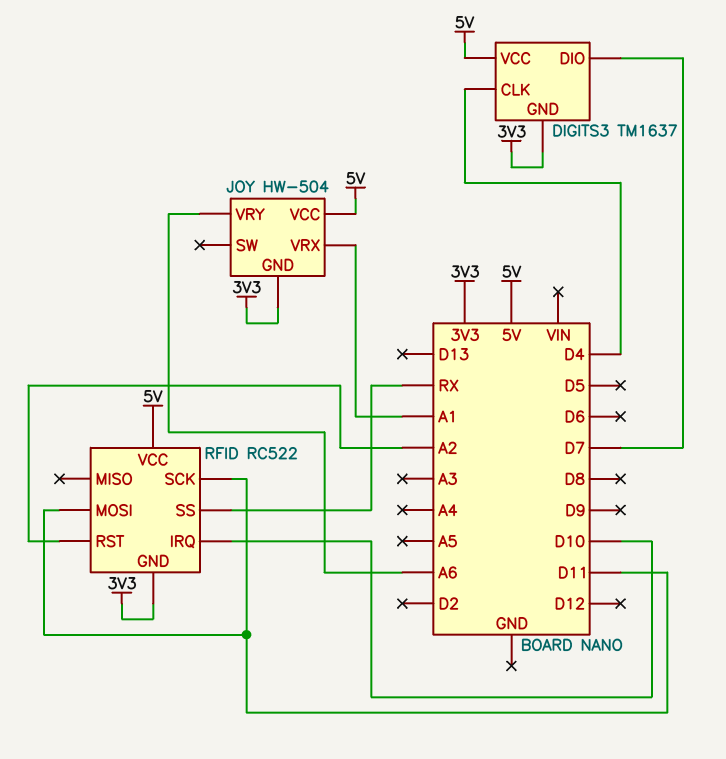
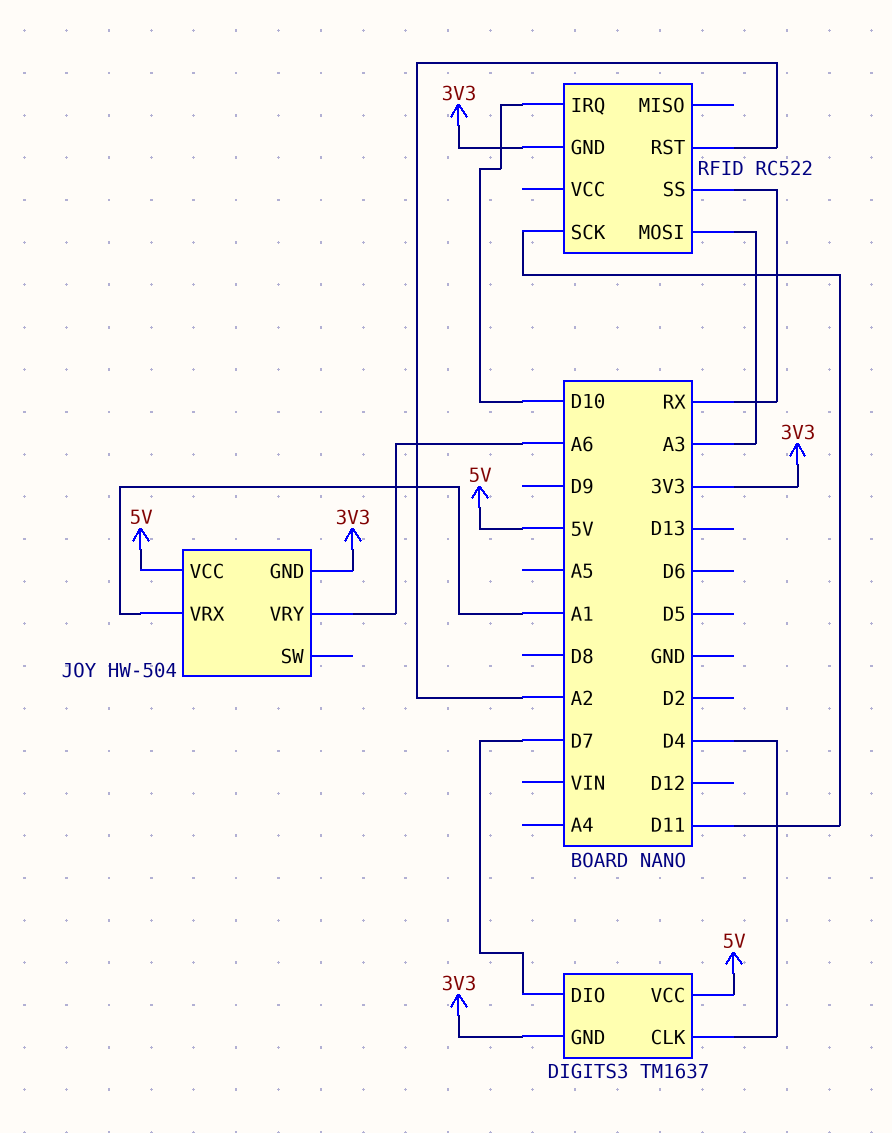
RFID pin MOSI: D11 -> A3
RFID pin VCC: 5V -> none

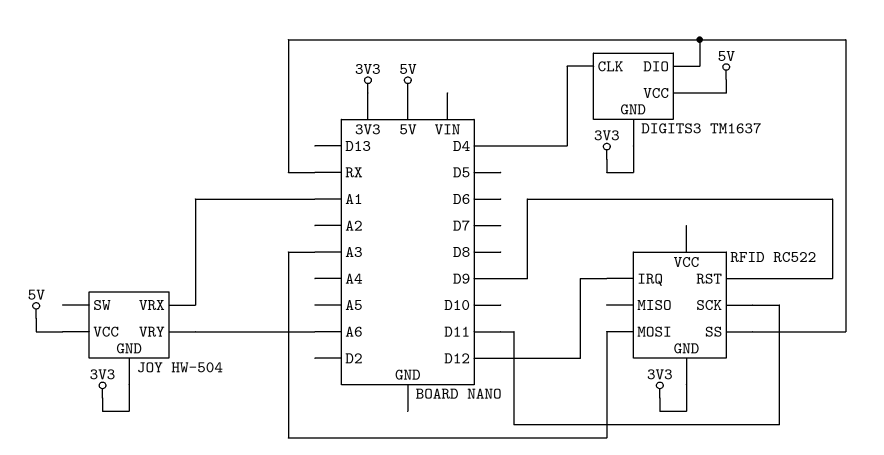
DIGITS3 pin DIO: D7 -> RX
RFID pin IRQ: D10 -> D12
RFID pin RST: A2 -> D9

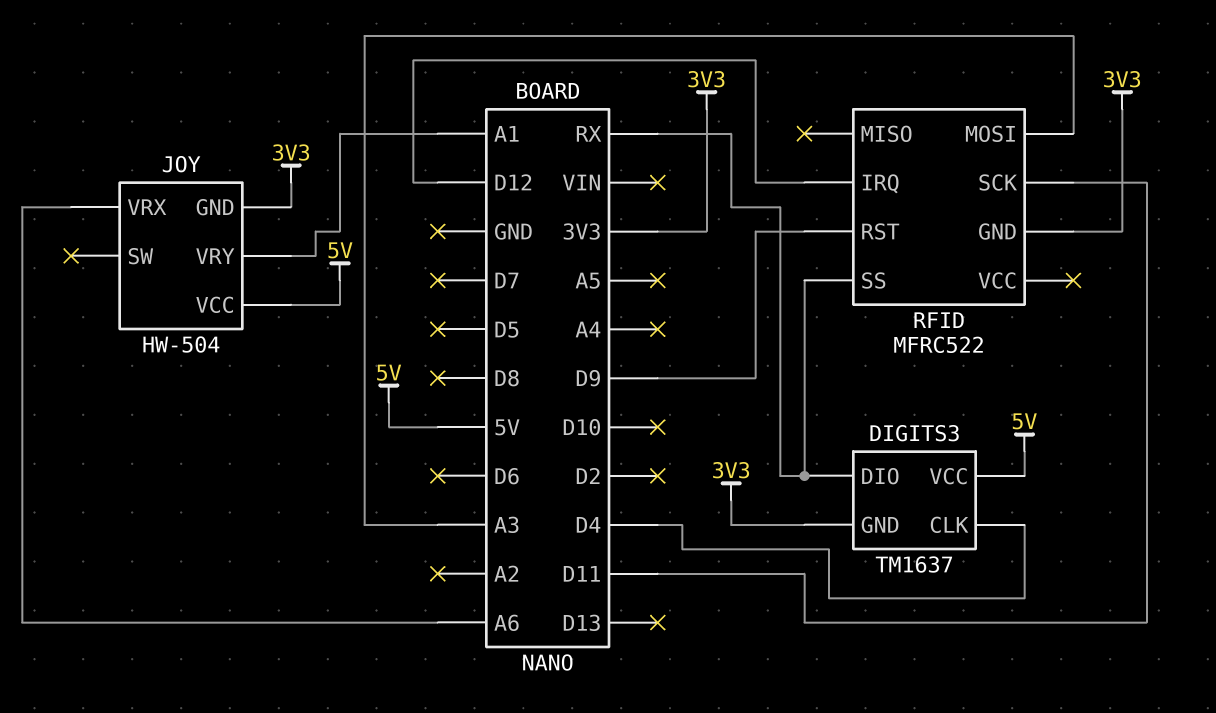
JOY pin VRX: A1 -> A6
JOY pin VRY: A6 -> A1
RFID: RC522 -> MFRC522

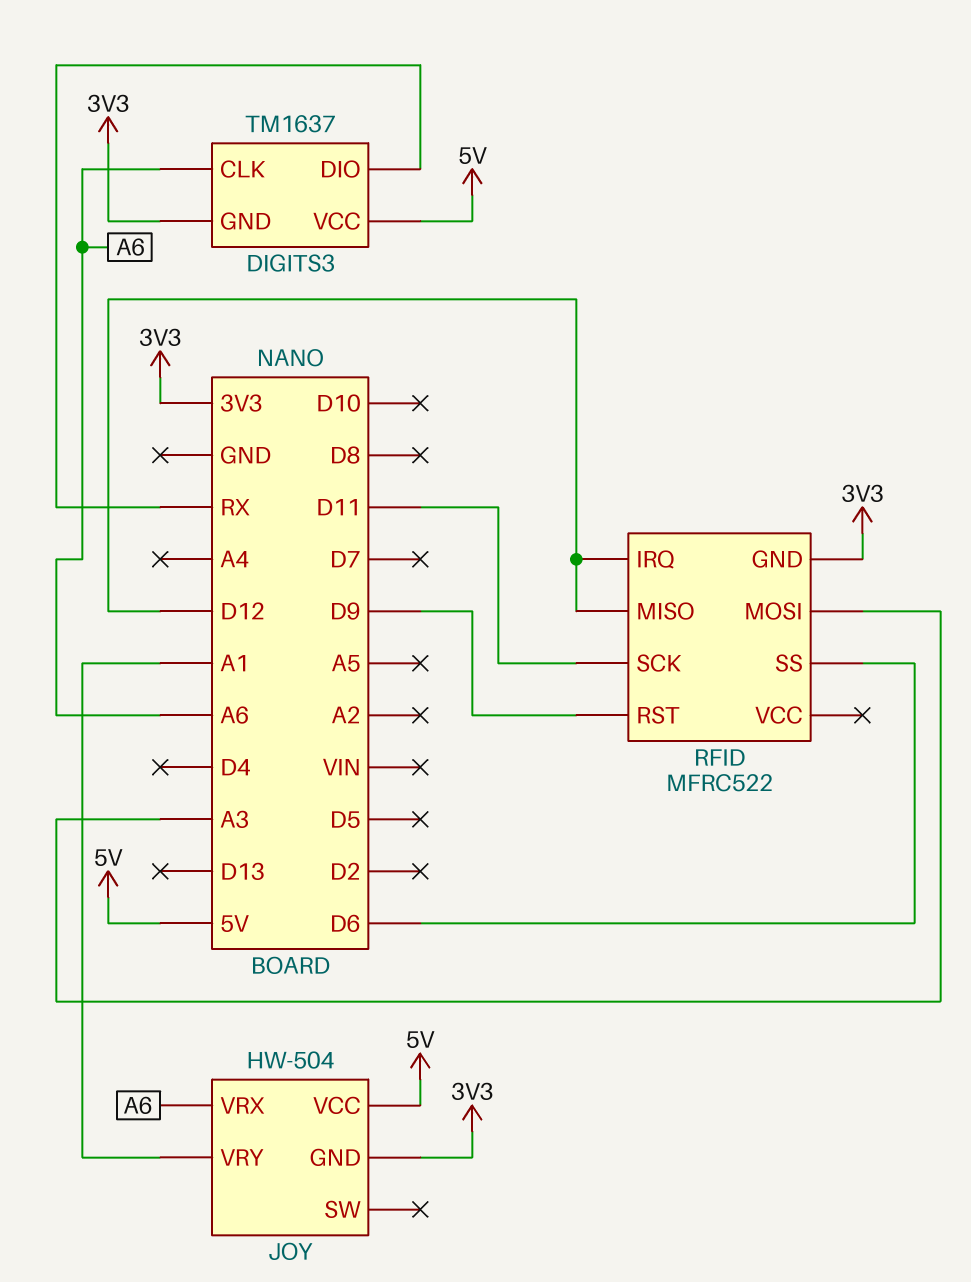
DIGITS3 pin CLK: D4 -> A6
RFID pin MISO: none -> D12
RFID pin SS: RX -> D6

